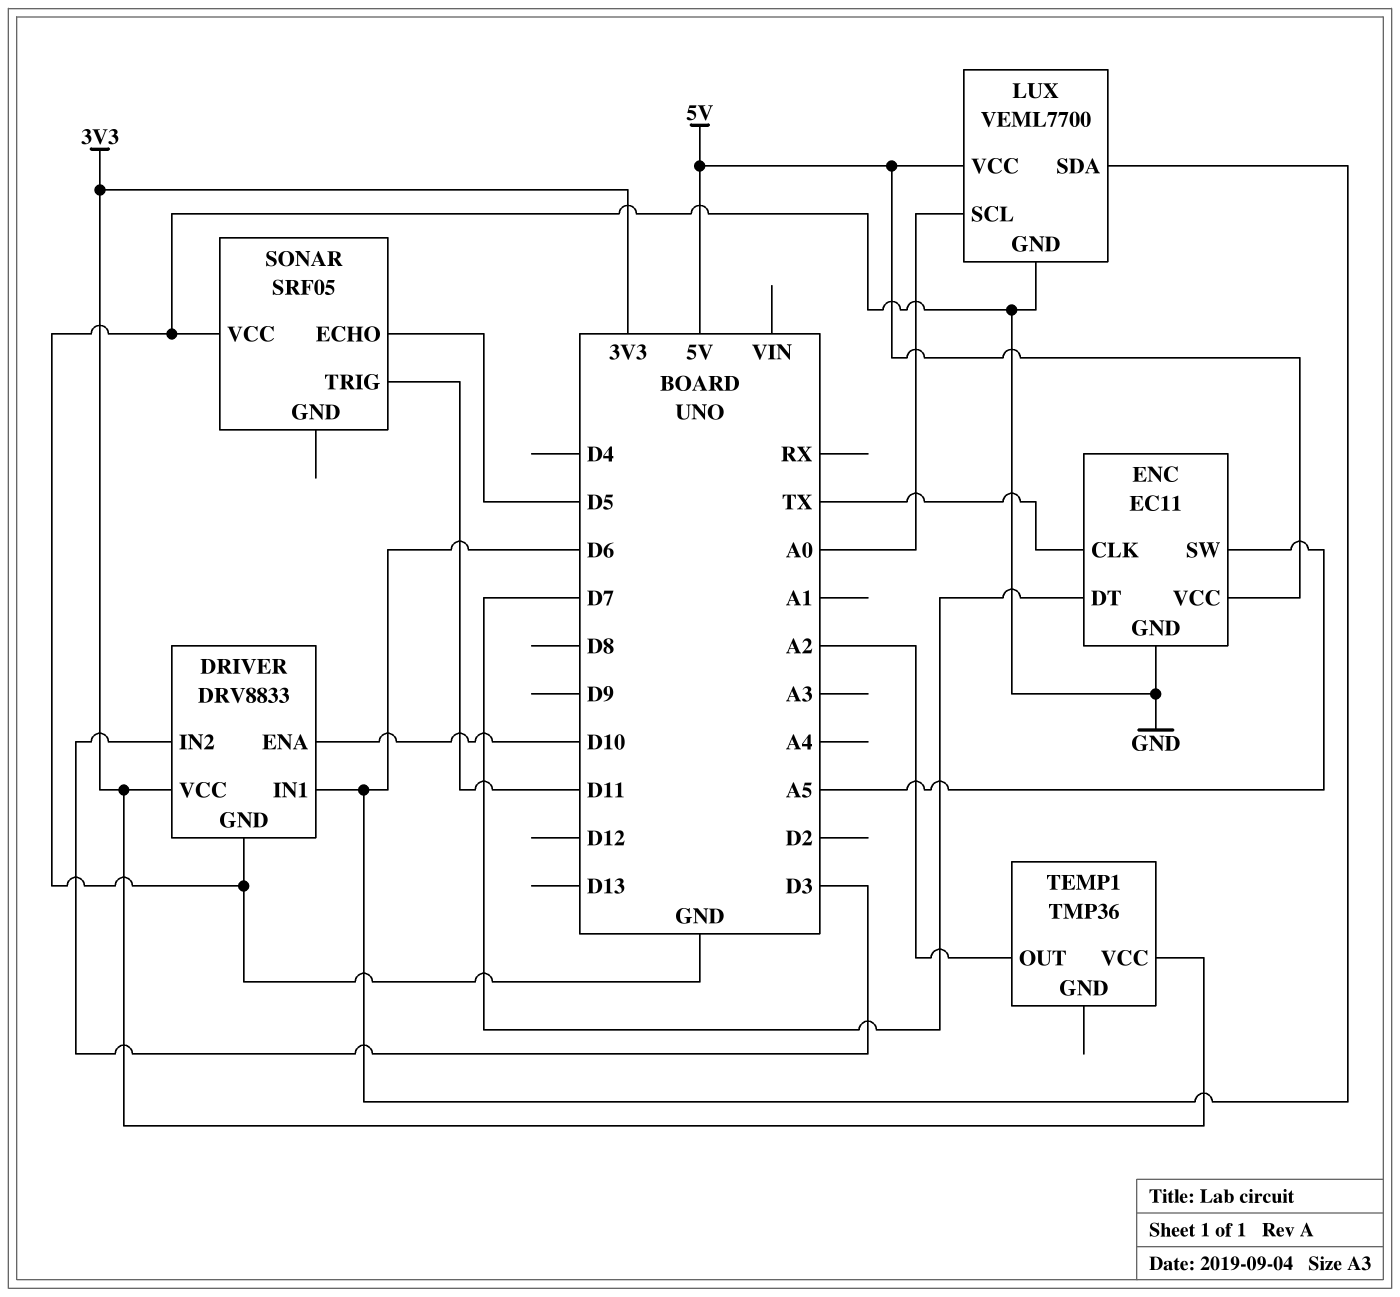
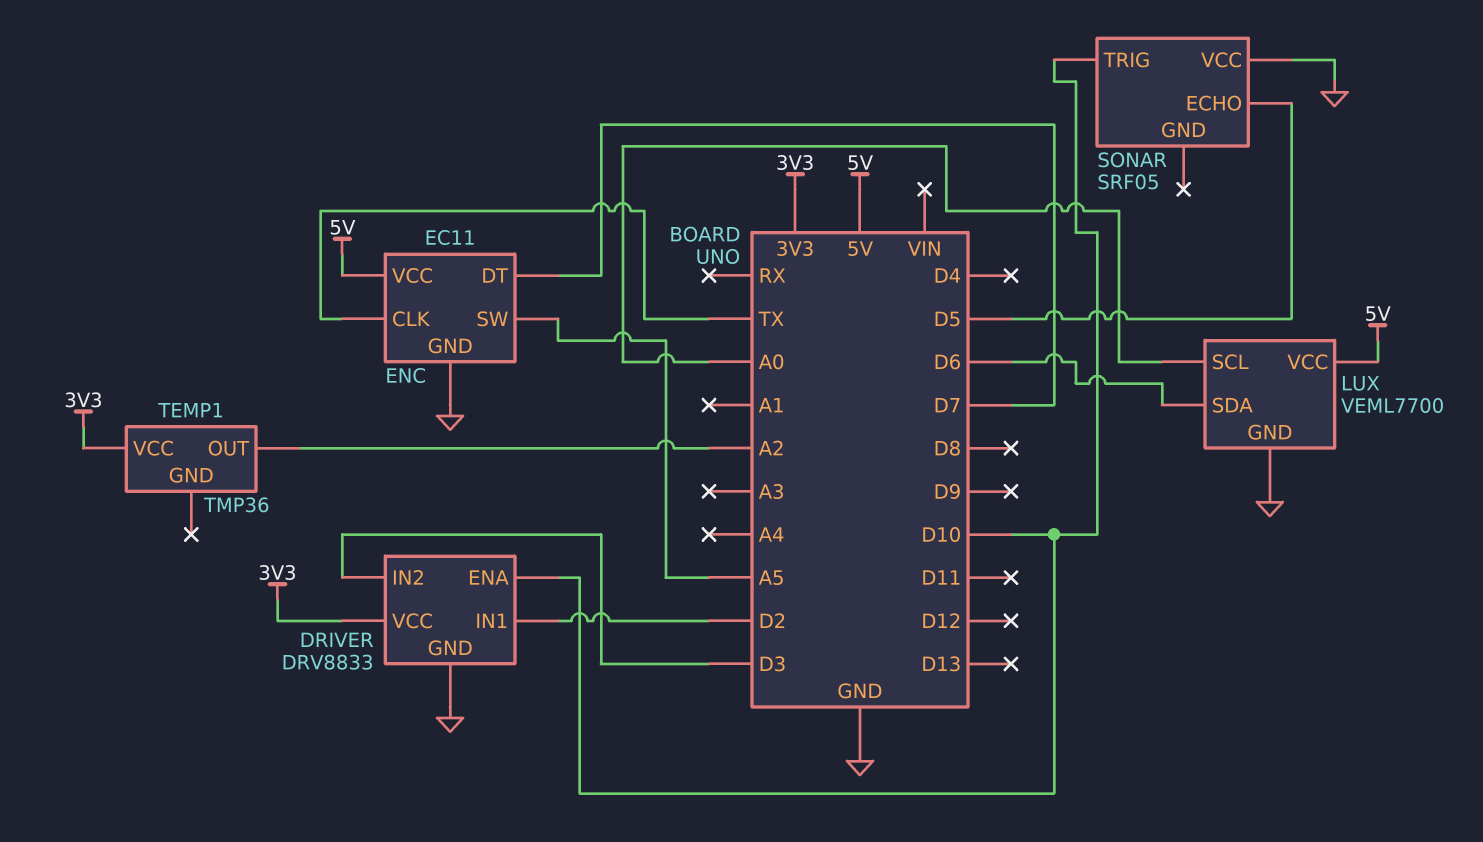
DRIVER pin IN1: D6 -> D2
SONAR pin TRIG: D11 -> D10

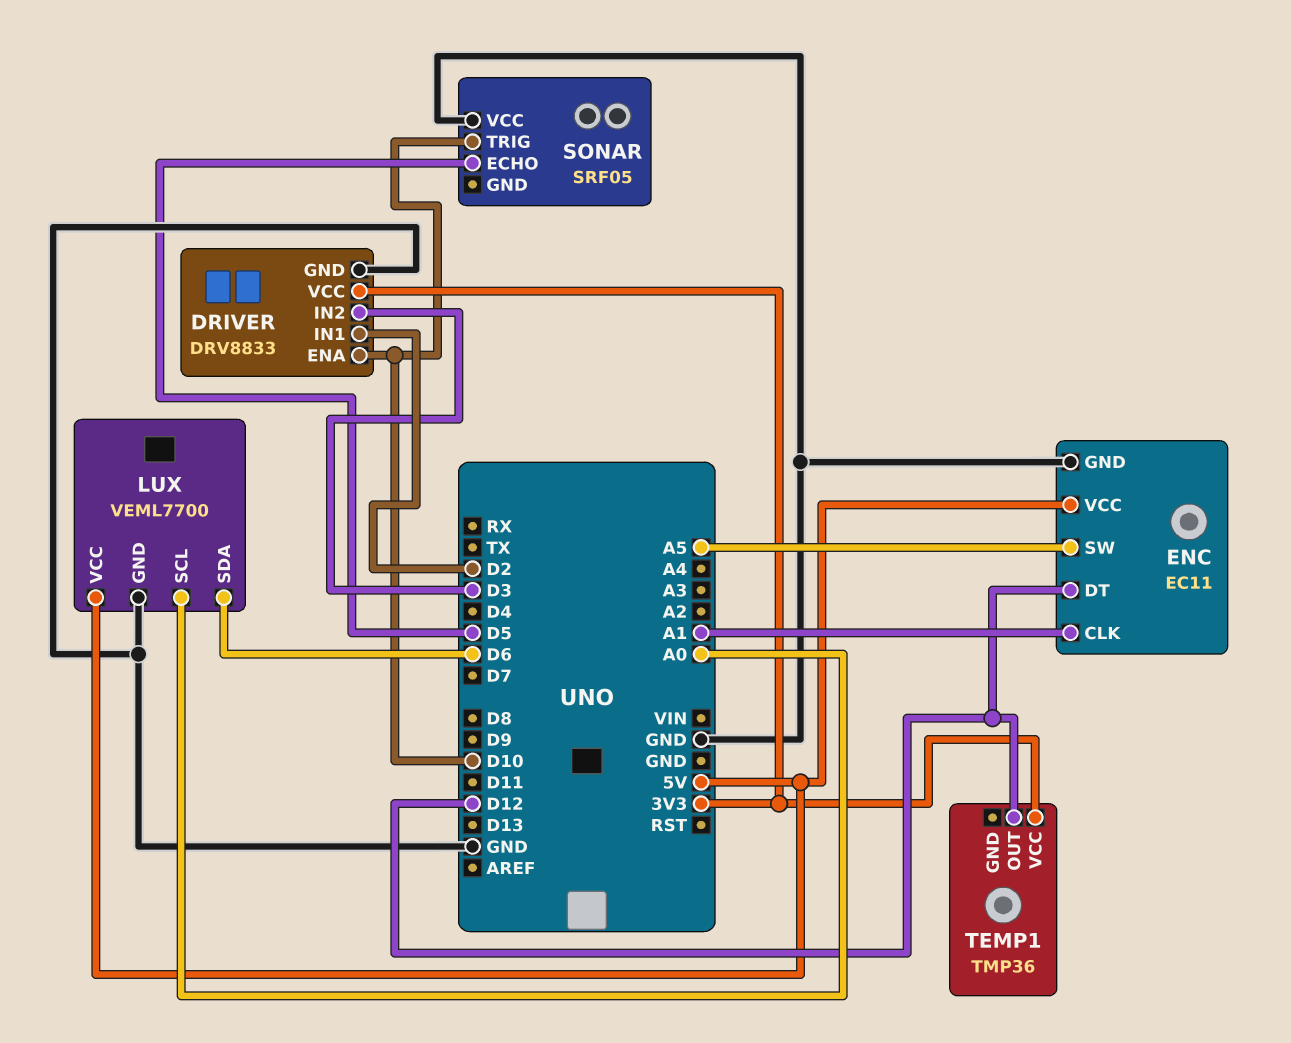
ENC pin CLK: TX -> A1
ENC pin DT: D7 -> D12
TEMP1 pin OUT: A2 -> D12

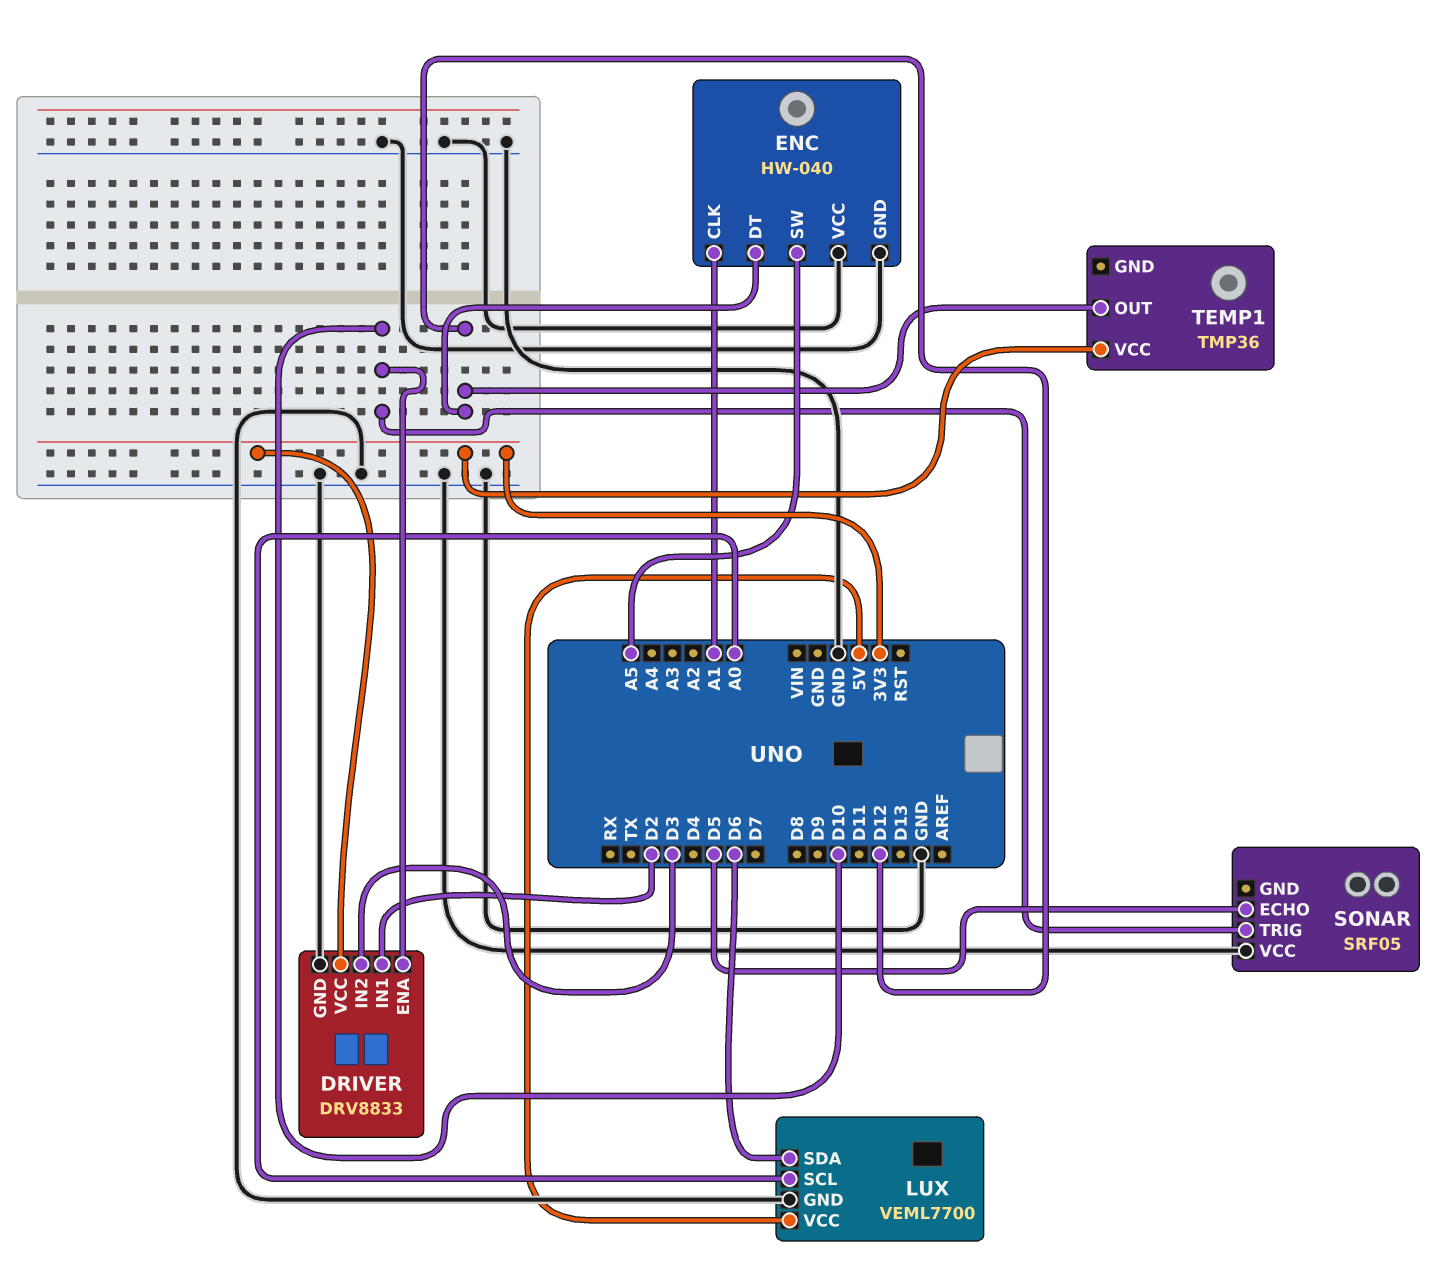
ENC: EC11 -> HW-040
ENC pin VCC: 5V -> GND

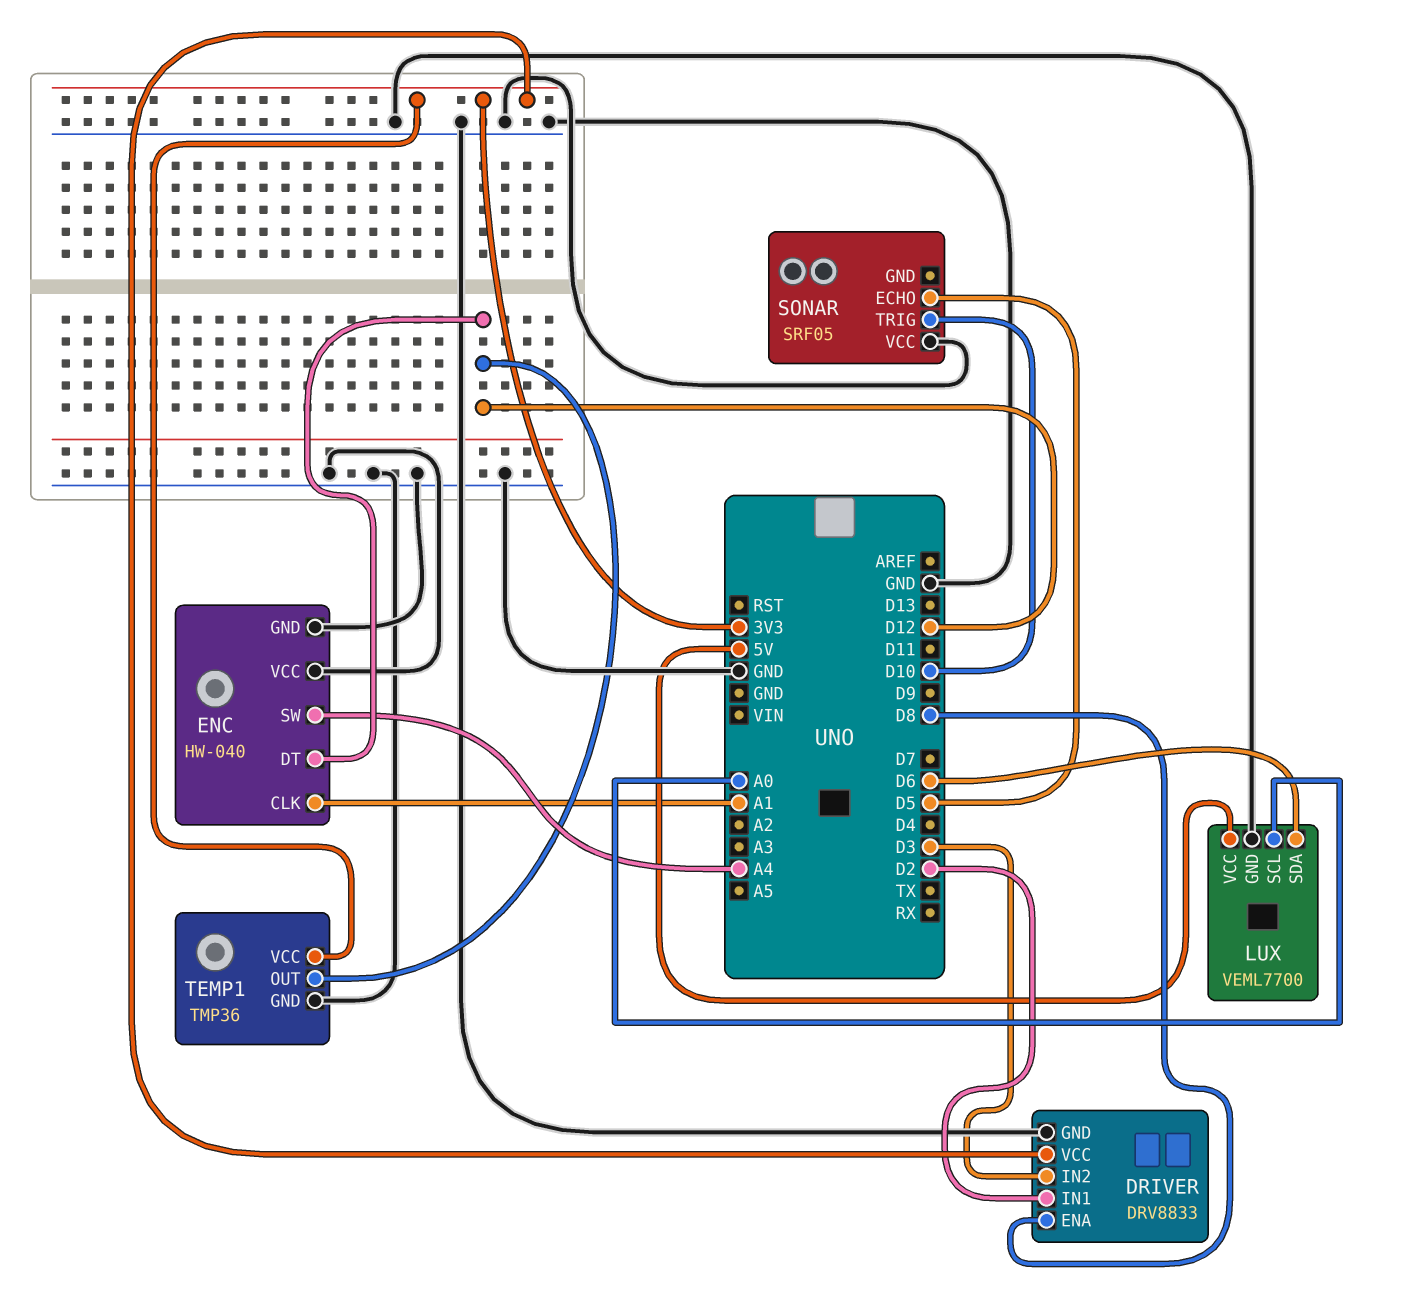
DRIVER pin ENA: D10 -> D8
ENC pin SW: A5 -> A4
TEMP1 pin GND: none -> GND

